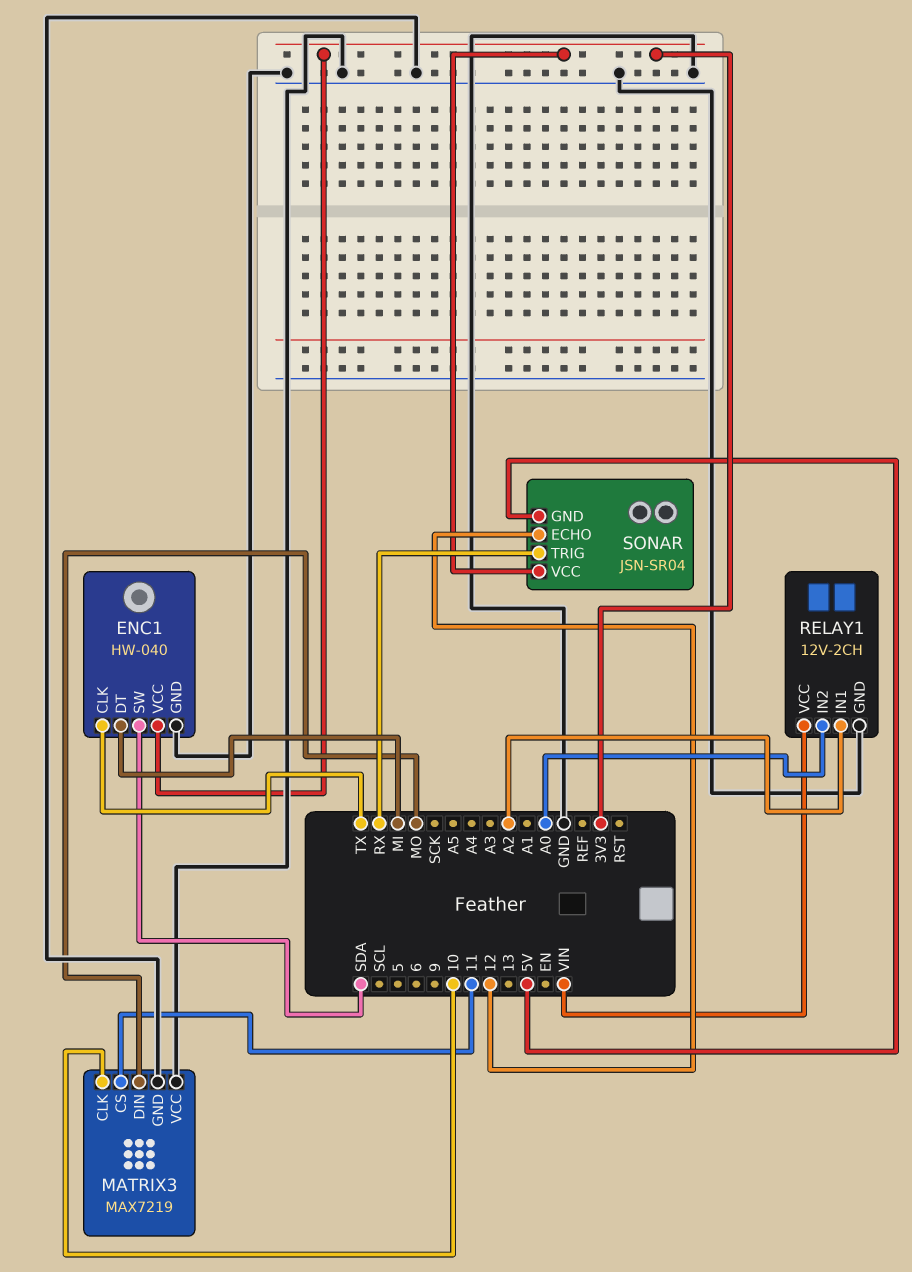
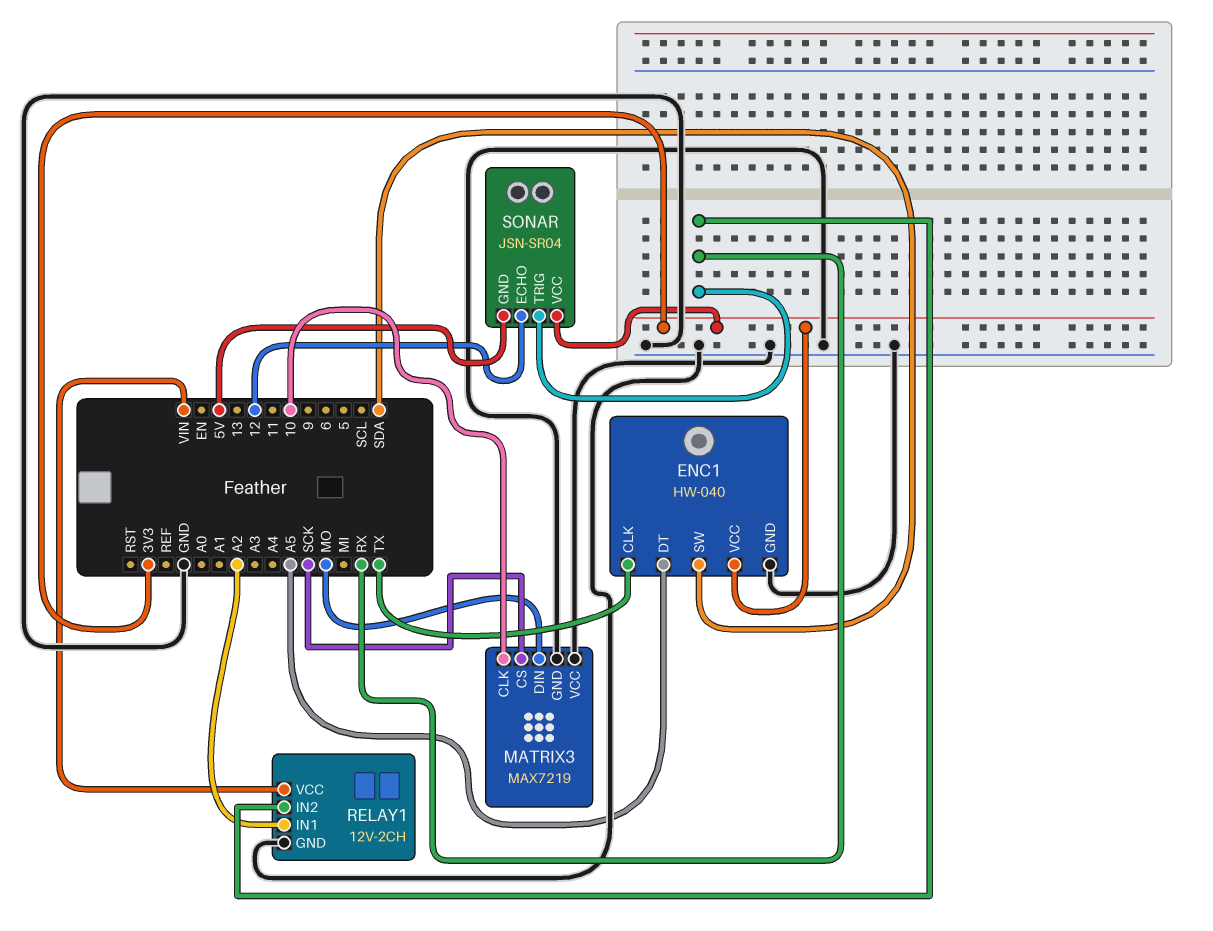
ENC1 pin DT: MI -> A5
MATRIX3 pin CS: 11 -> SCK
RELAY1 pin IN2: A0 -> RX

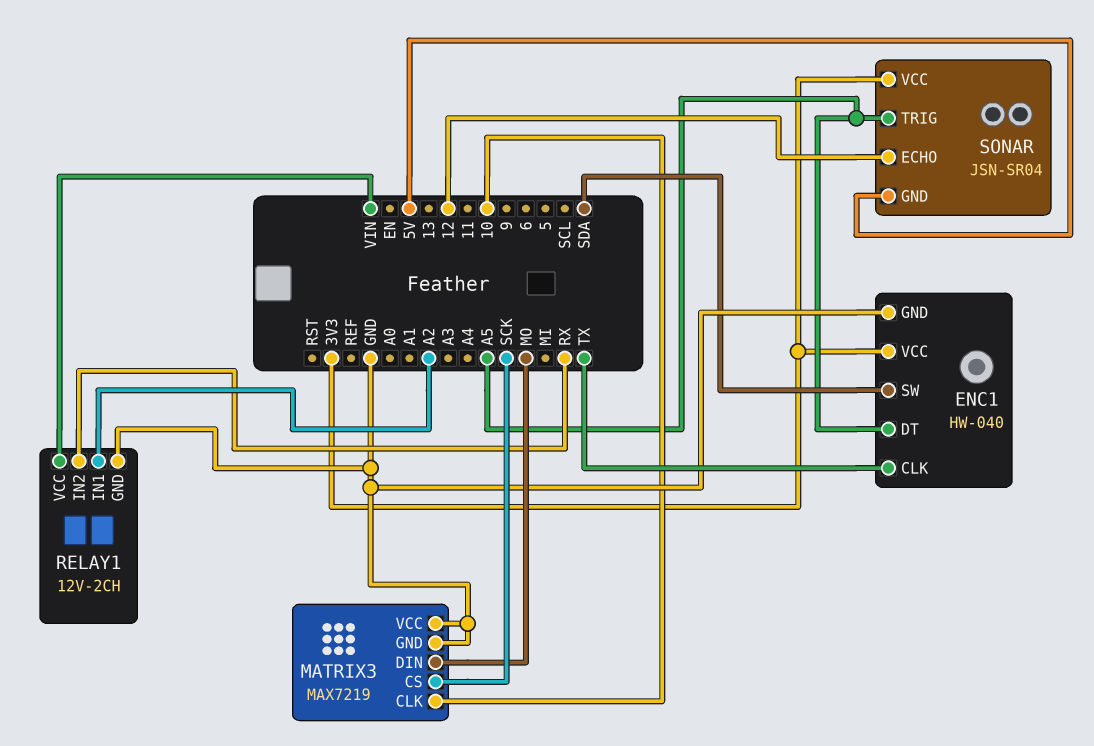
SONAR pin TRIG: RX -> A5

